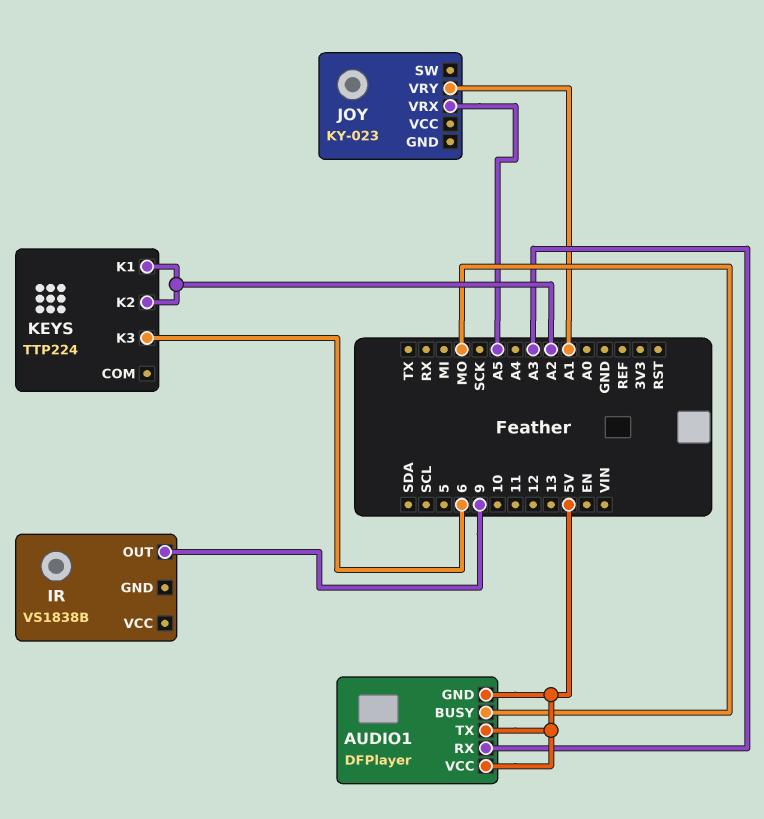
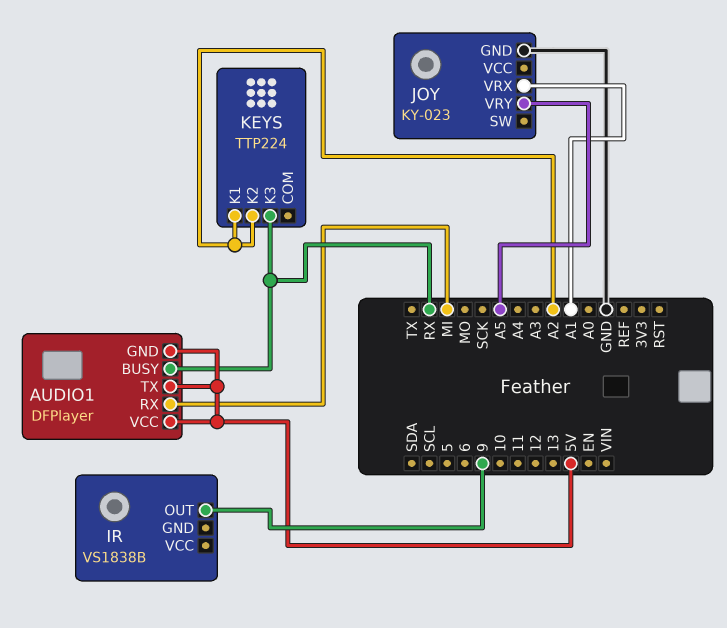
AUDIO1 pin BUSY: MO -> RX
AUDIO1 pin RX: A3 -> MI
JOY pin GND: none -> GND
JOY pin VRX: A5 -> A1
JOY pin VRY: A1 -> A5
KEYS pin K3: 6 -> RX

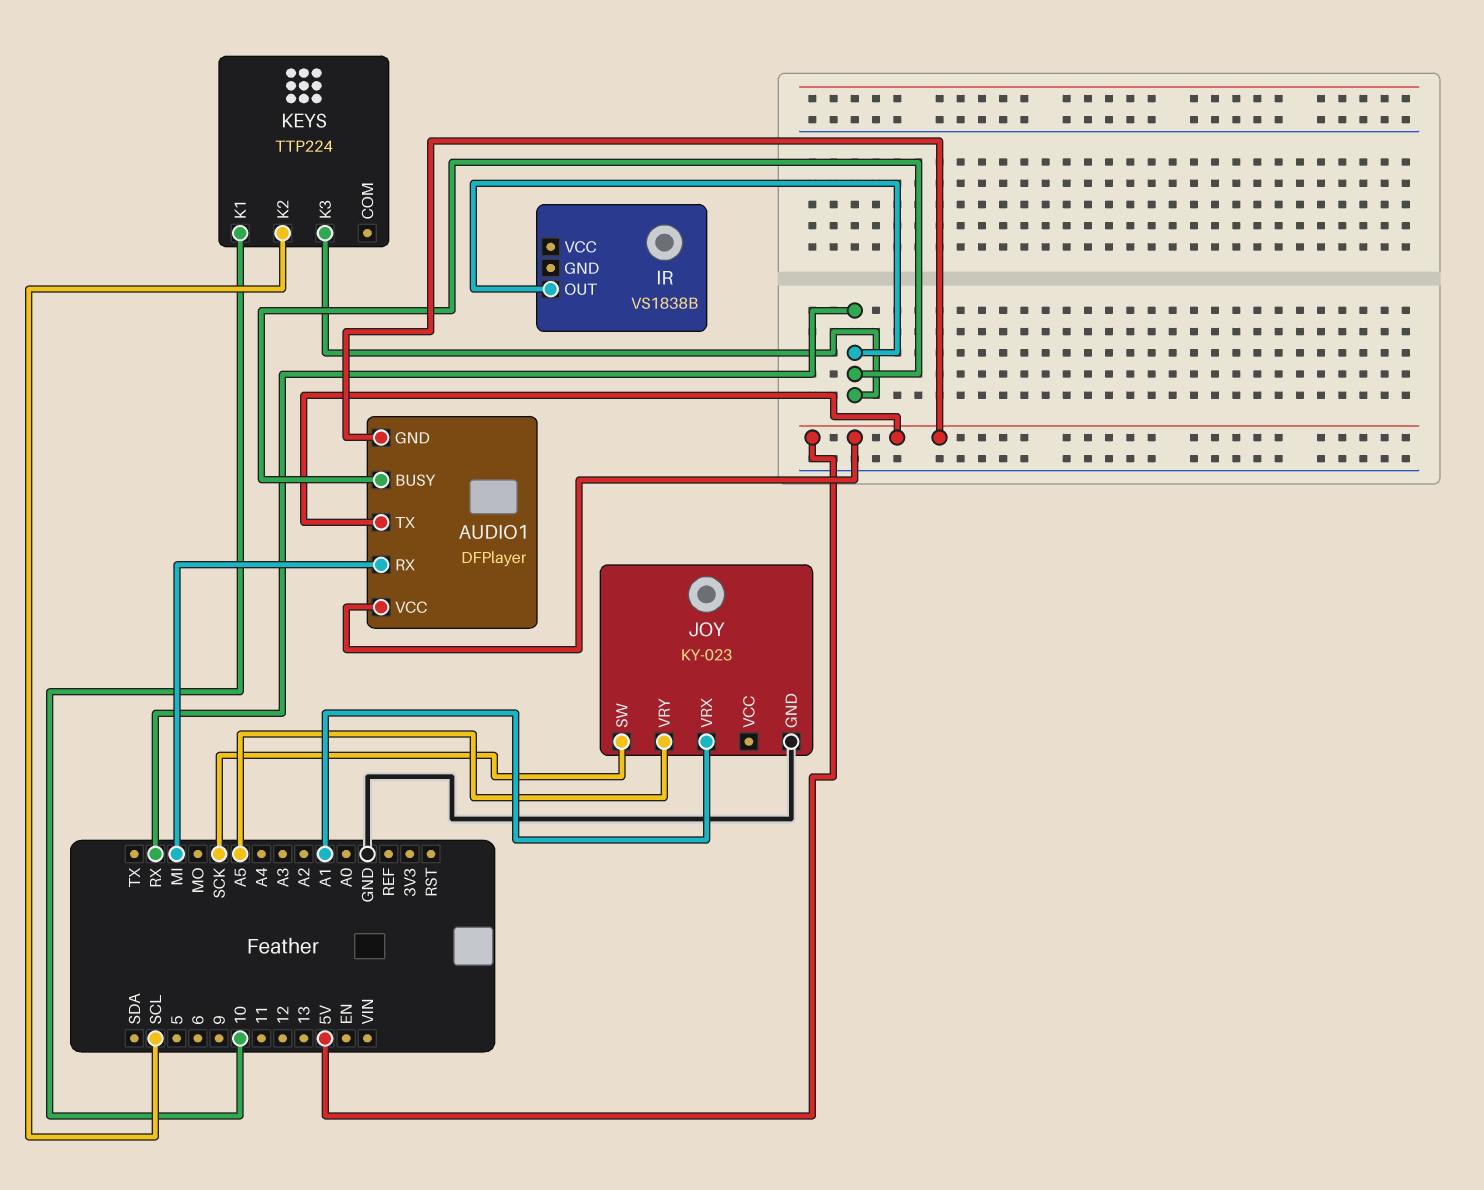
IR pin OUT: 9 -> RX
JOY pin SW: none -> SCK
KEYS pin K1: A2 -> 10
KEYS pin K2: A2 -> SCL

